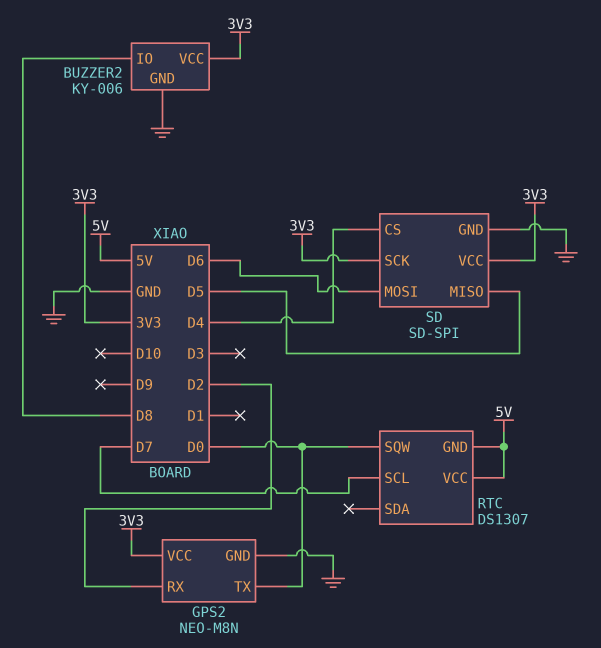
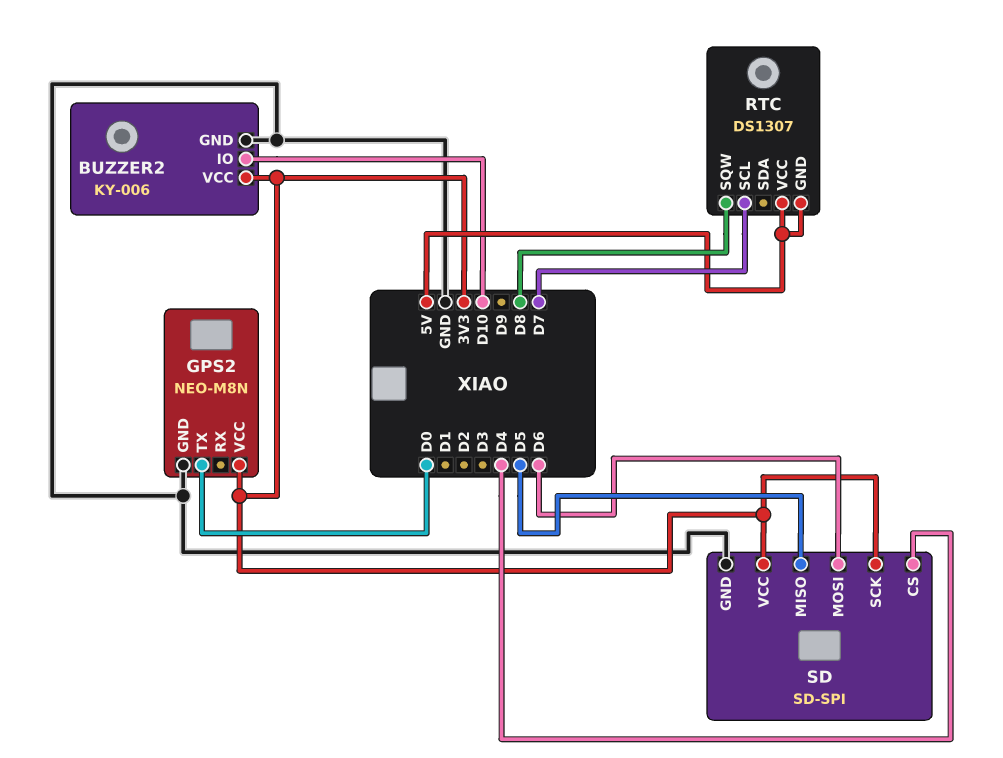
BUZZER2 pin IO: D8 -> D10
GPS2 pin RX: D2 -> none
RTC pin SQW: D0 -> D8

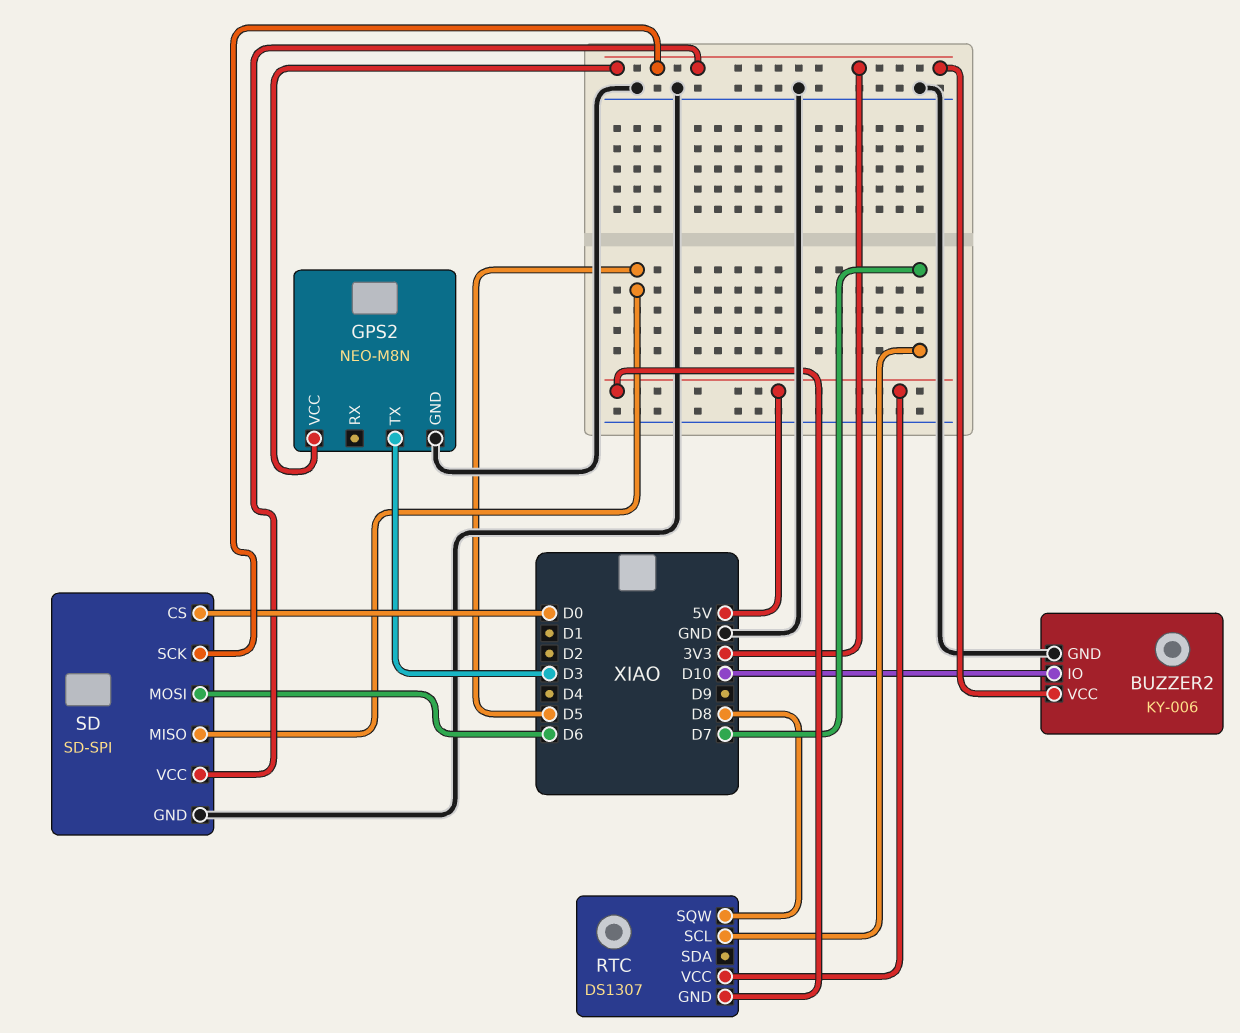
GPS2 pin TX: D0 -> D3
SD pin CS: D4 -> D0

